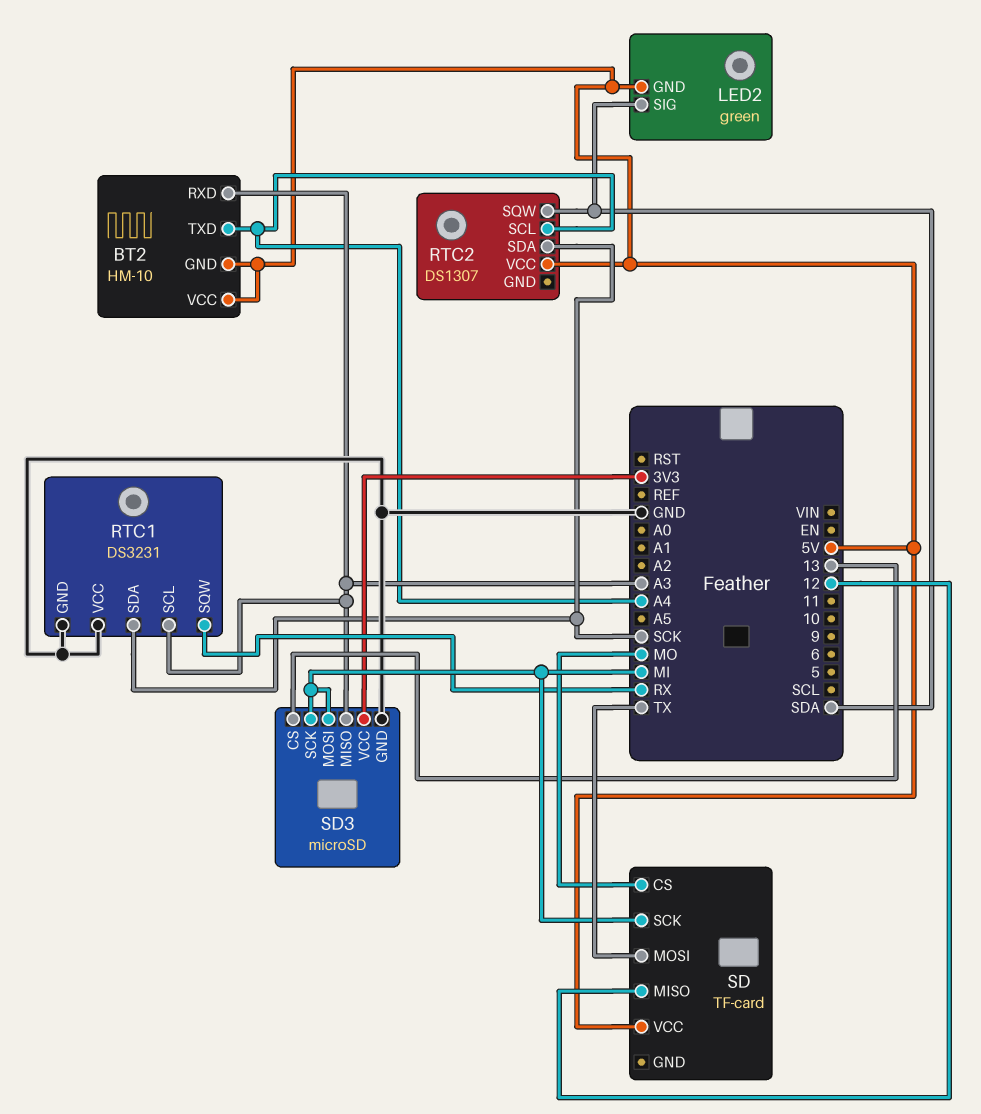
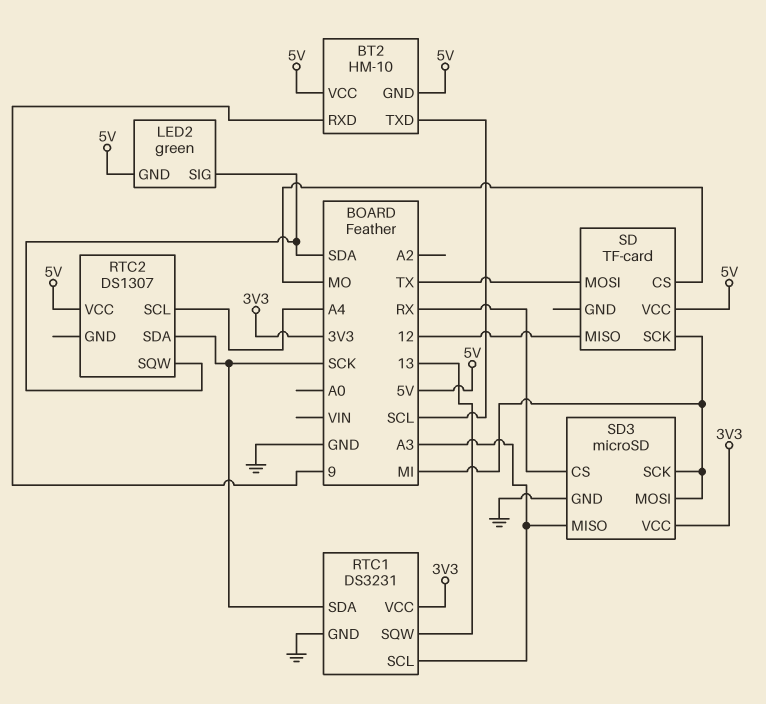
BT2 pin RXD: A3 -> 9
BT2 pin TXD: A4 -> SCL
RTC1 pin SQW: RX -> 13
RTC1 pin VCC: GND -> 3V3
SD3 pin CS: 13 -> RX

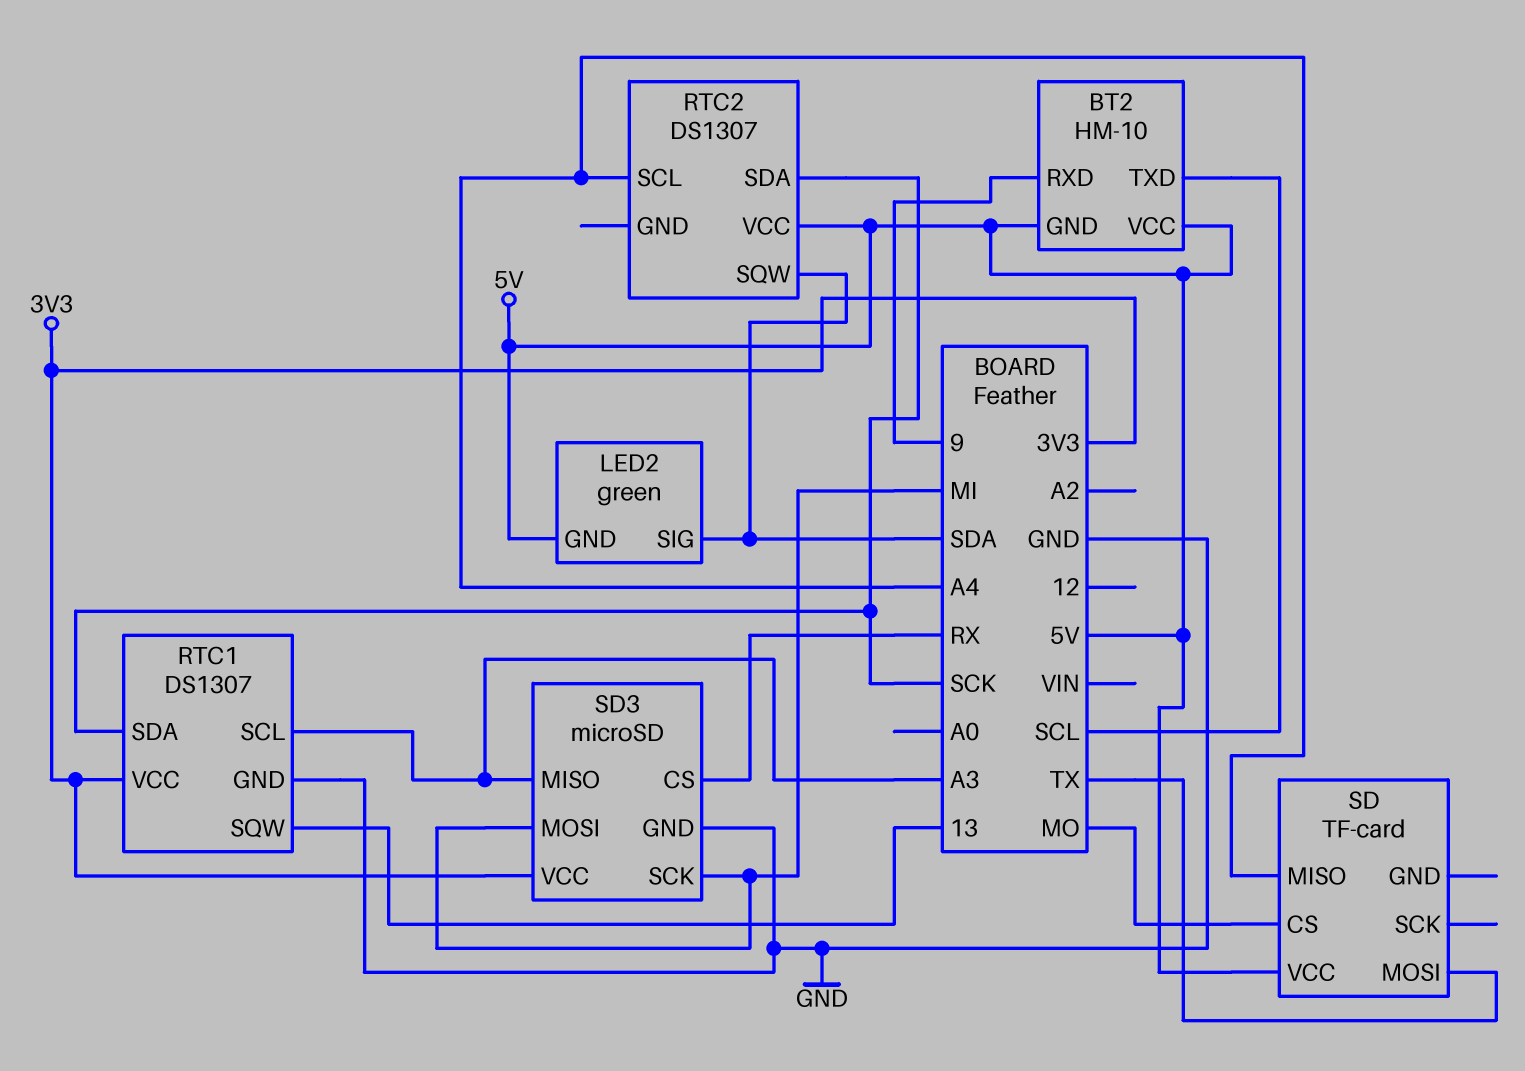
RTC1: DS3231 -> DS1307
SD pin MISO: 12 -> A4
SD pin SCK: MI -> none

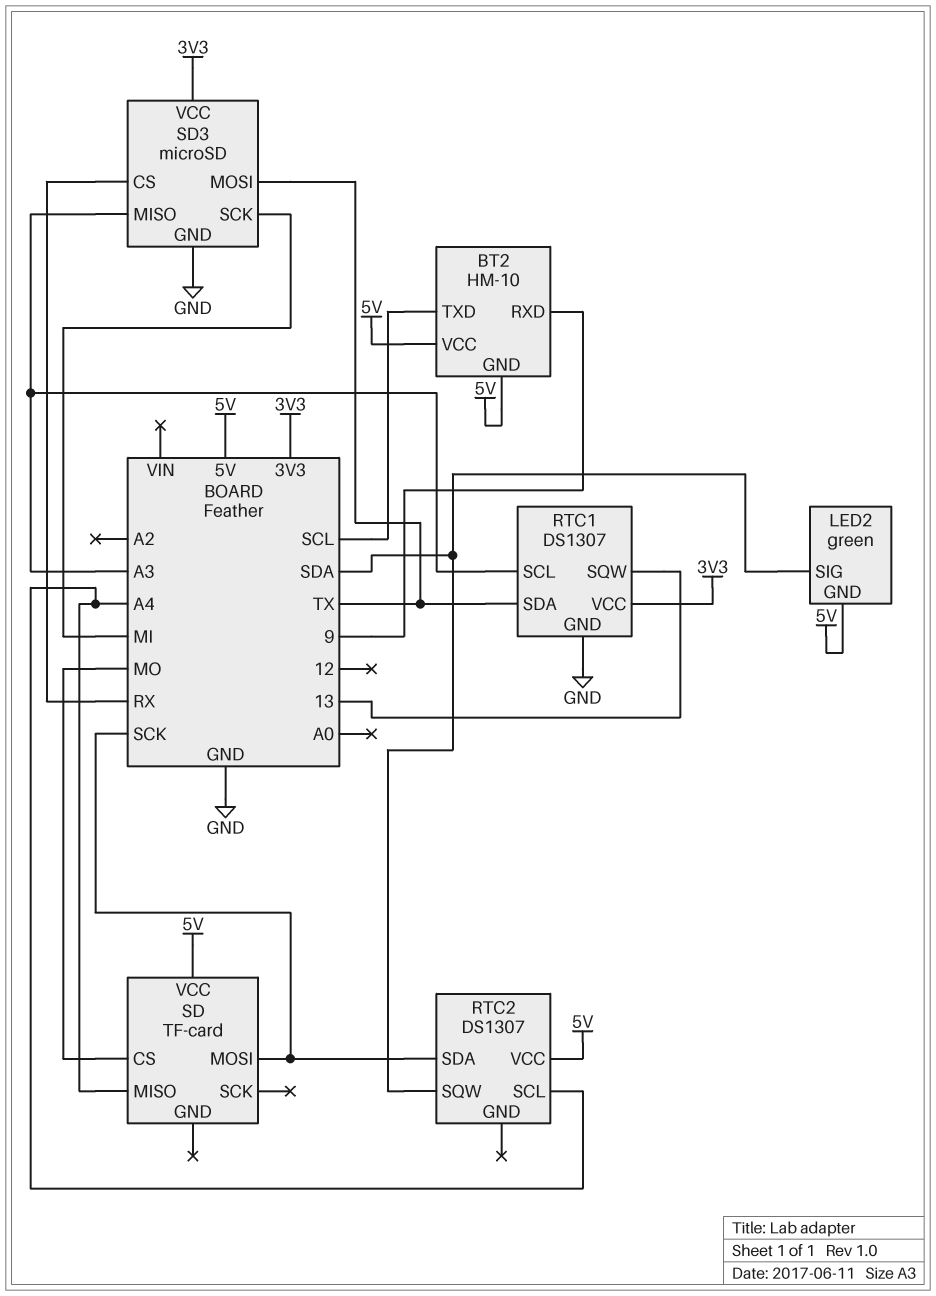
RTC1 pin SDA: SCK -> TX
SD pin MOSI: TX -> SCK
SD3 pin MOSI: MI -> TX

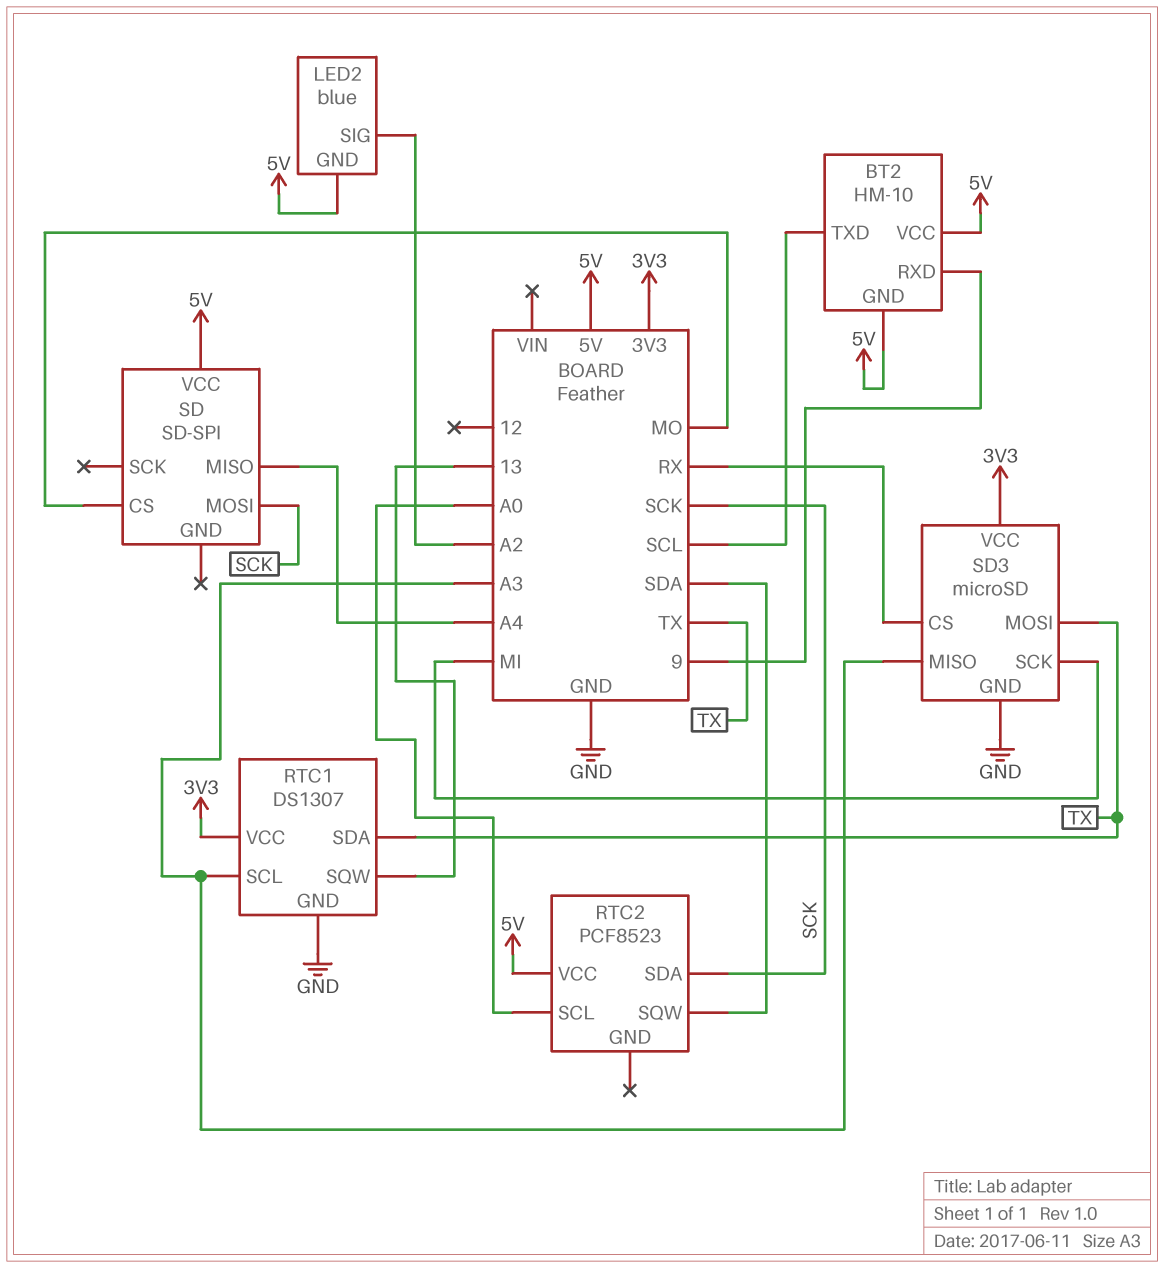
LED2: green -> blue
LED2 pin SIG: SDA -> A2
RTC2: DS1307 -> PCF8523
RTC2 pin SCL: A4 -> A0
SD: TF-card -> SD-SPI

